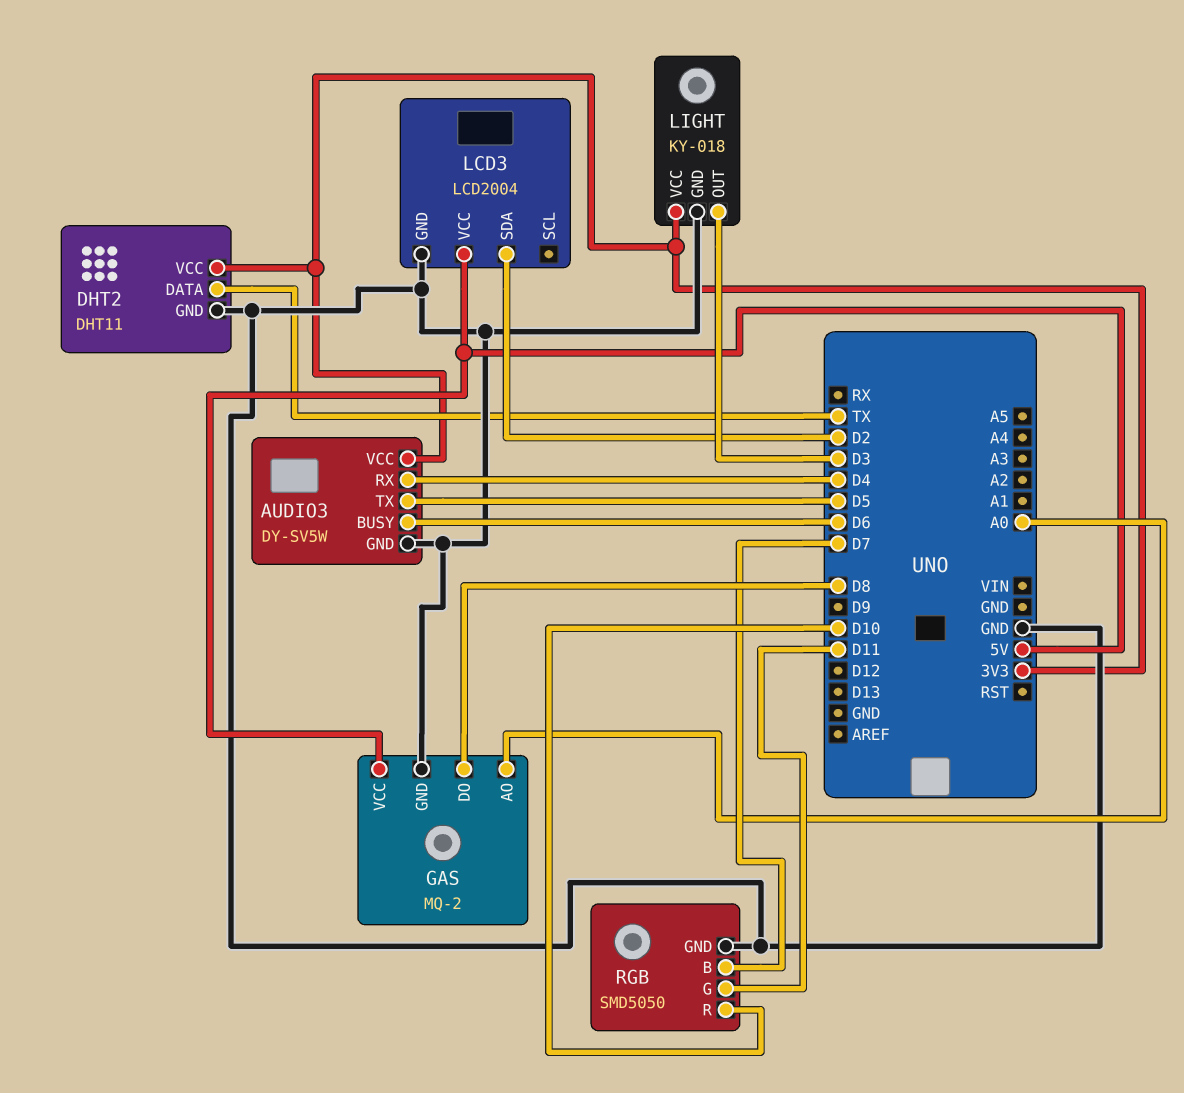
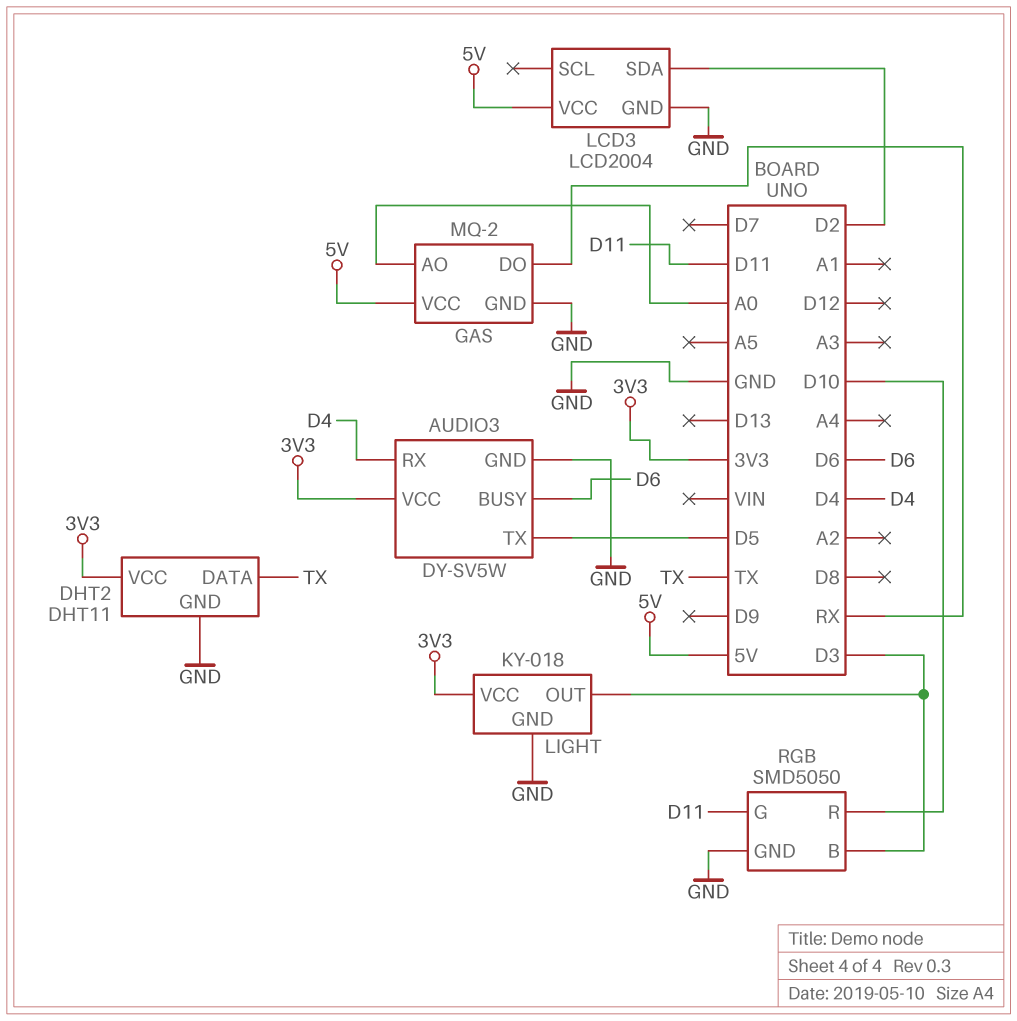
GAS pin DO: D8 -> RX
RGB pin B: D7 -> D3

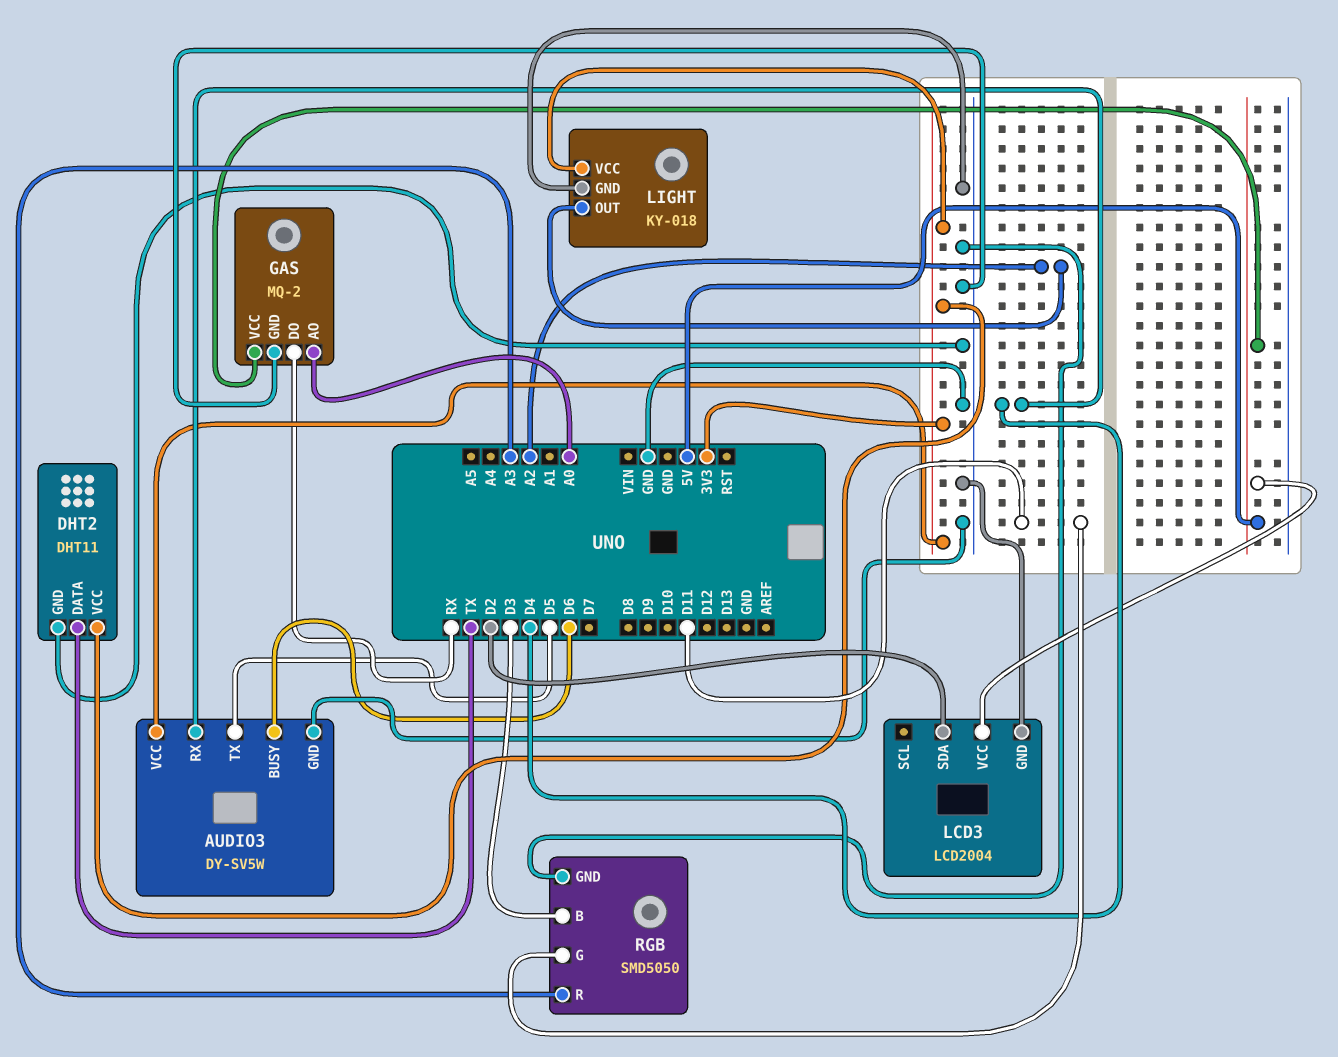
LIGHT pin OUT: D3 -> A2
RGB pin R: D10 -> A3

